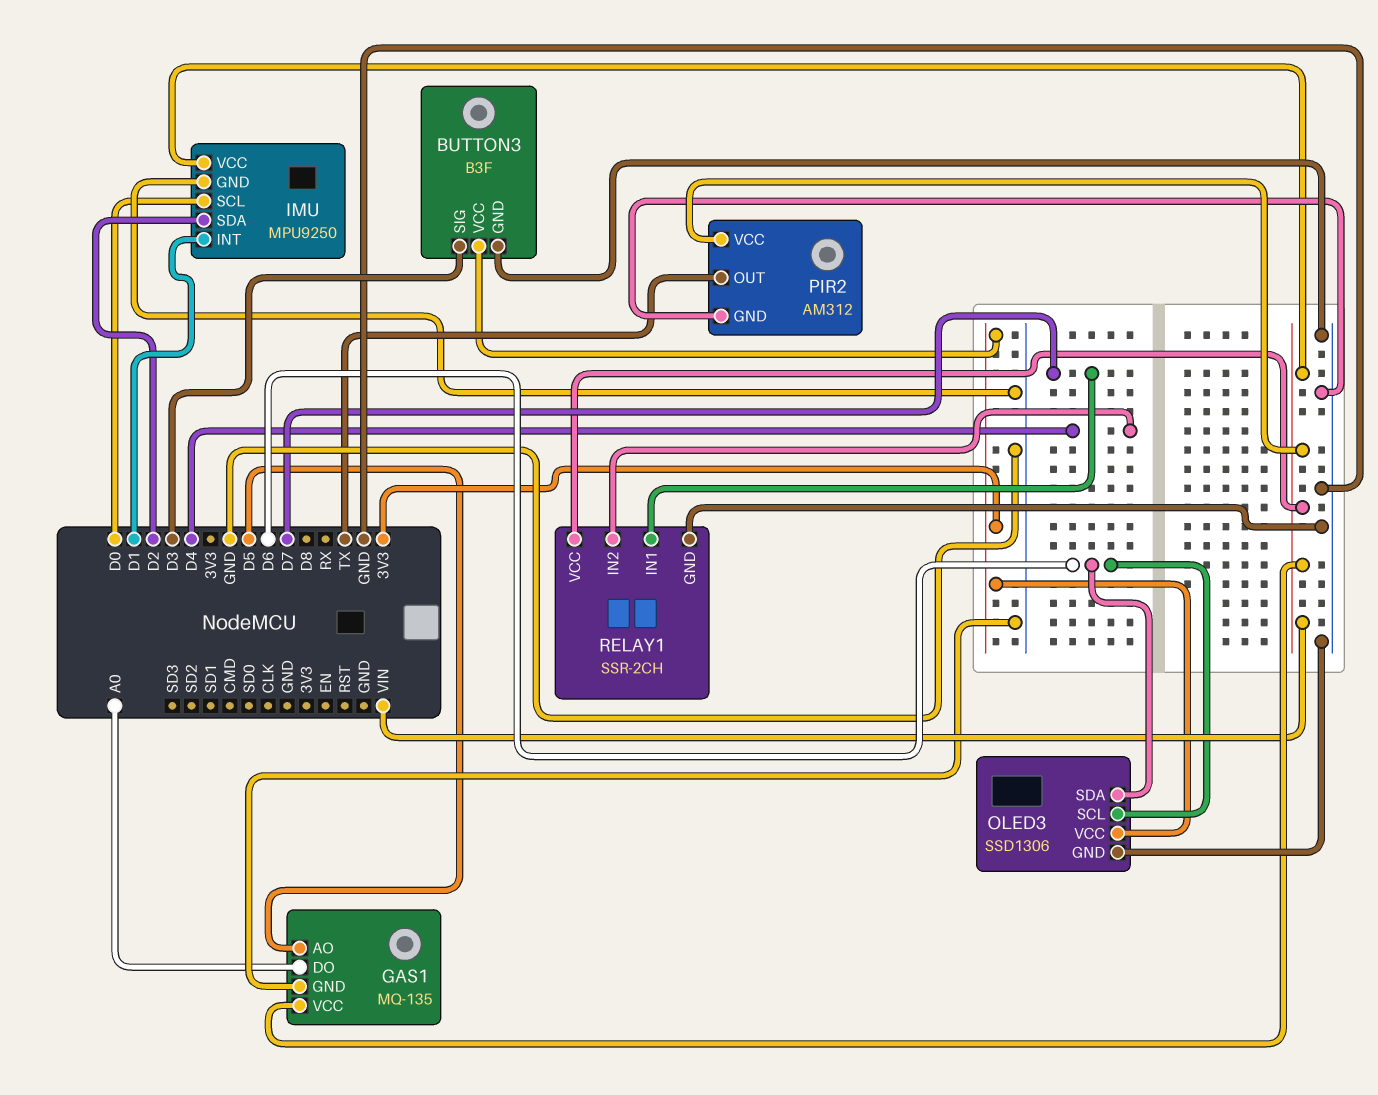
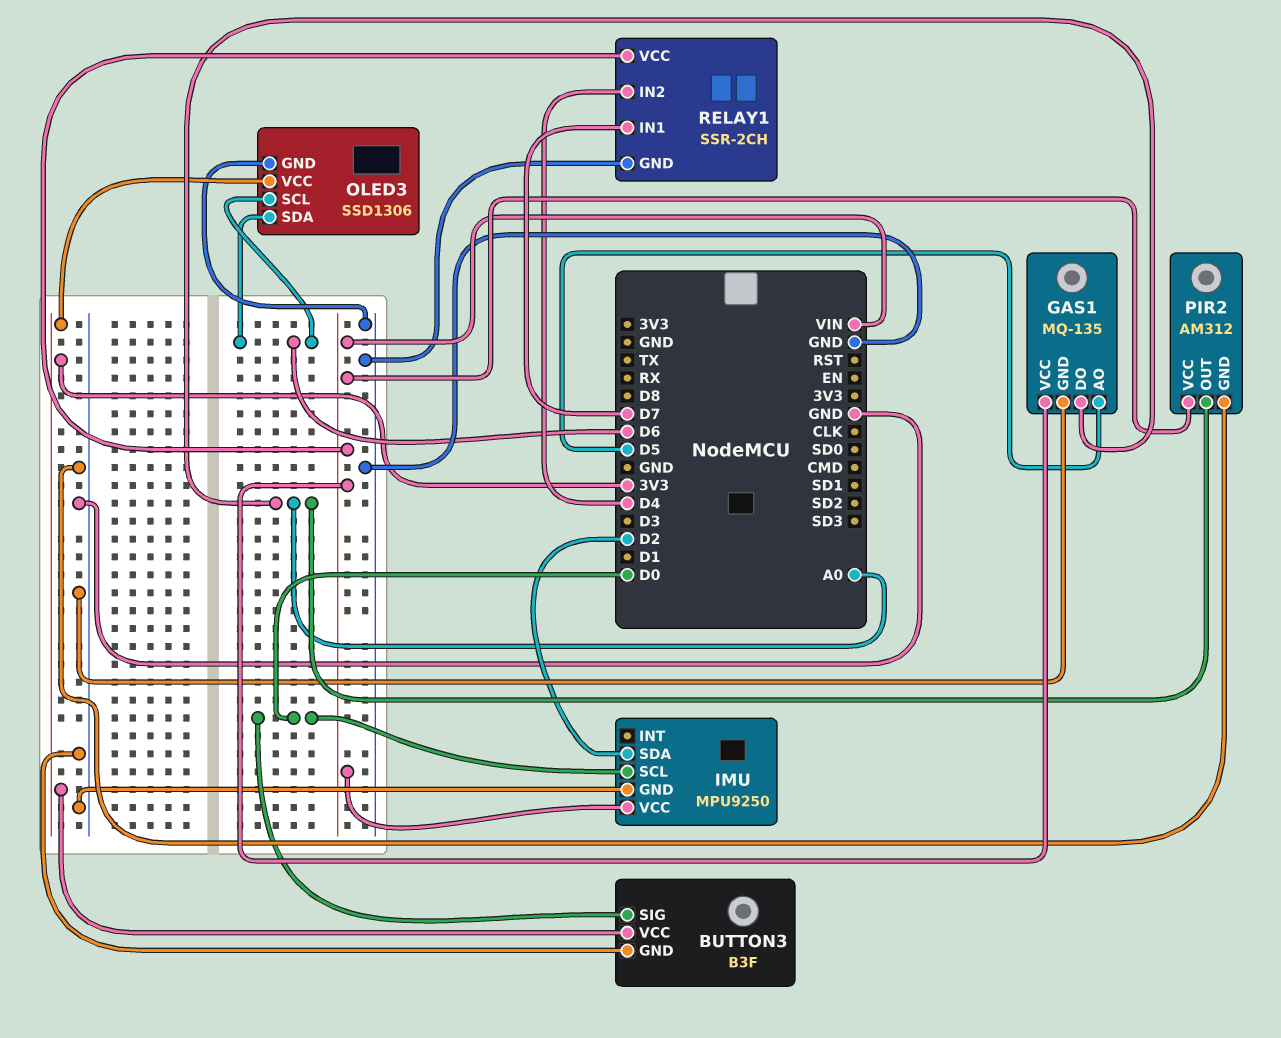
BUTTON3 pin SIG: D3 -> D0
IMU pin INT: D1 -> none
PIR2 pin OUT: TX -> A0

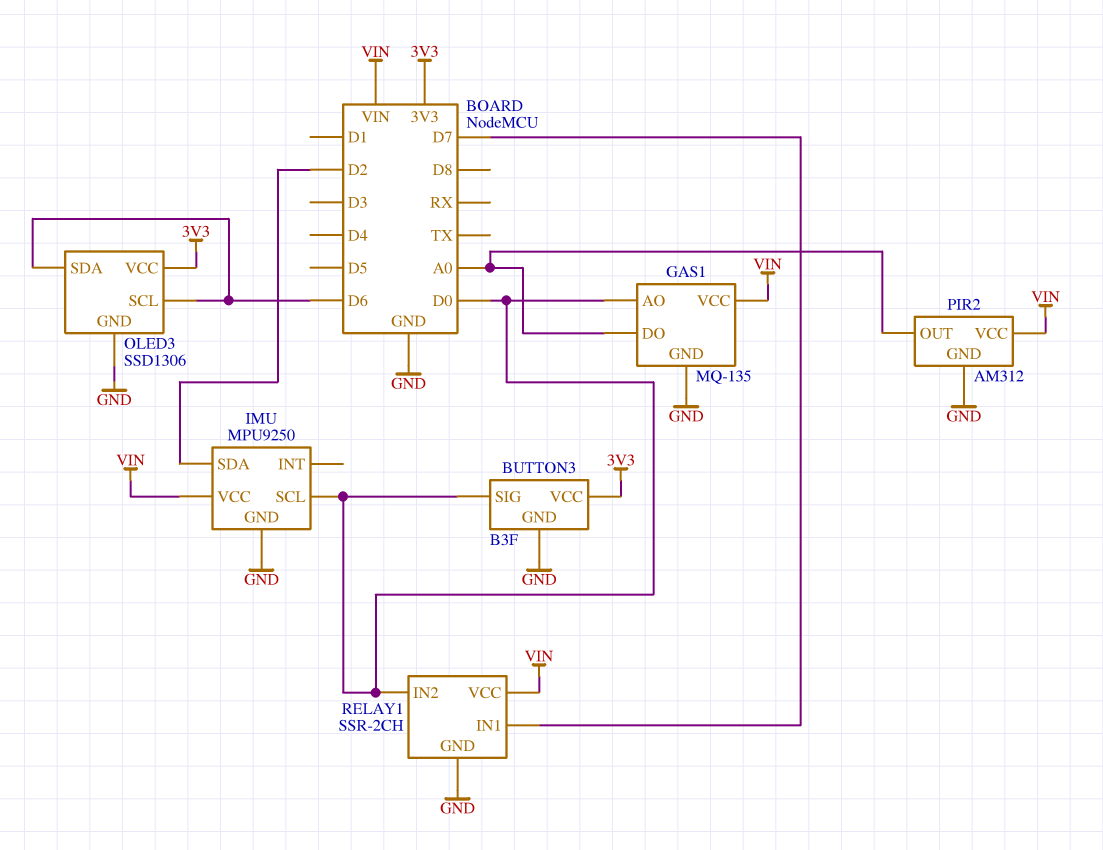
GAS1 pin AO: D5 -> D0
RELAY1 pin IN2: D4 -> D0

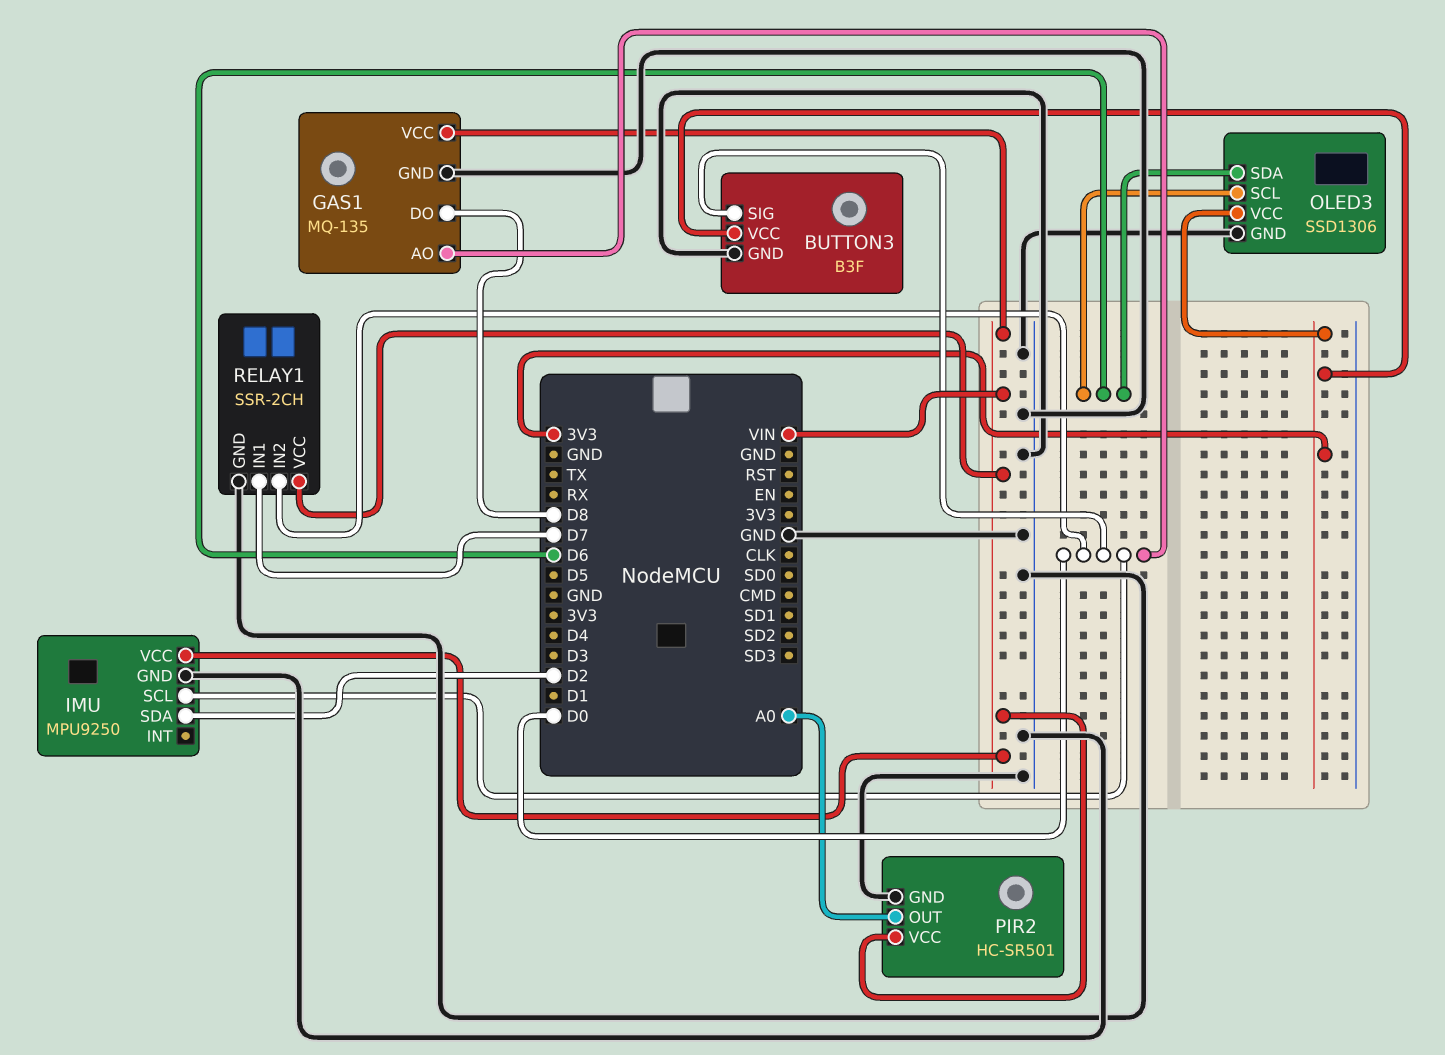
GAS1 pin DO: A0 -> D8
PIR2: AM312 -> HC-SR501

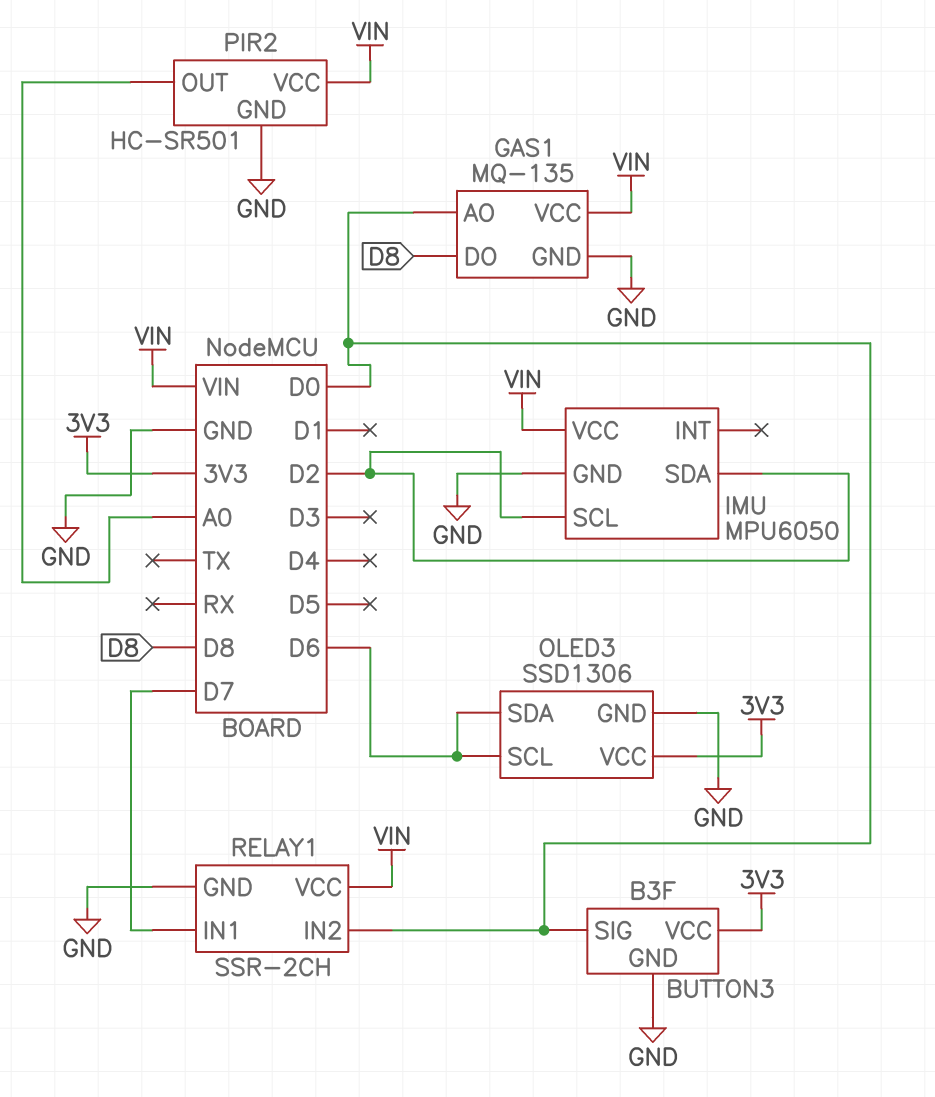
IMU: MPU9250 -> MPU6050
IMU pin SCL: D0 -> D2

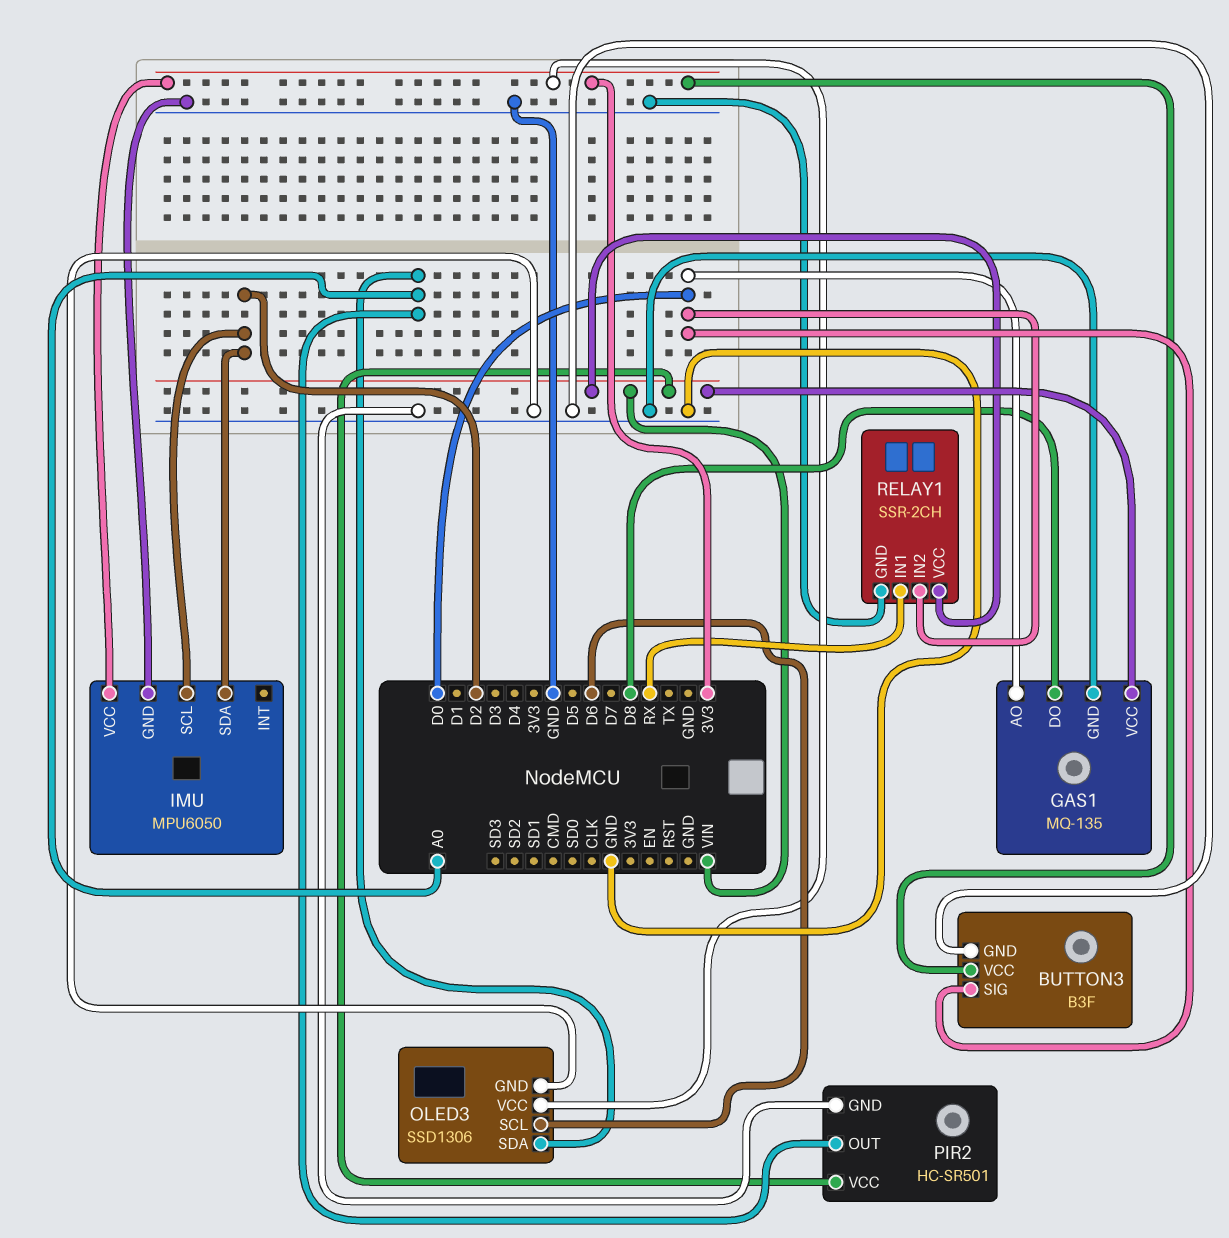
IMU pin VCC: VIN -> 3V3
OLED3 pin SDA: D6 -> A0
RELAY1 pin IN1: D7 -> RX

